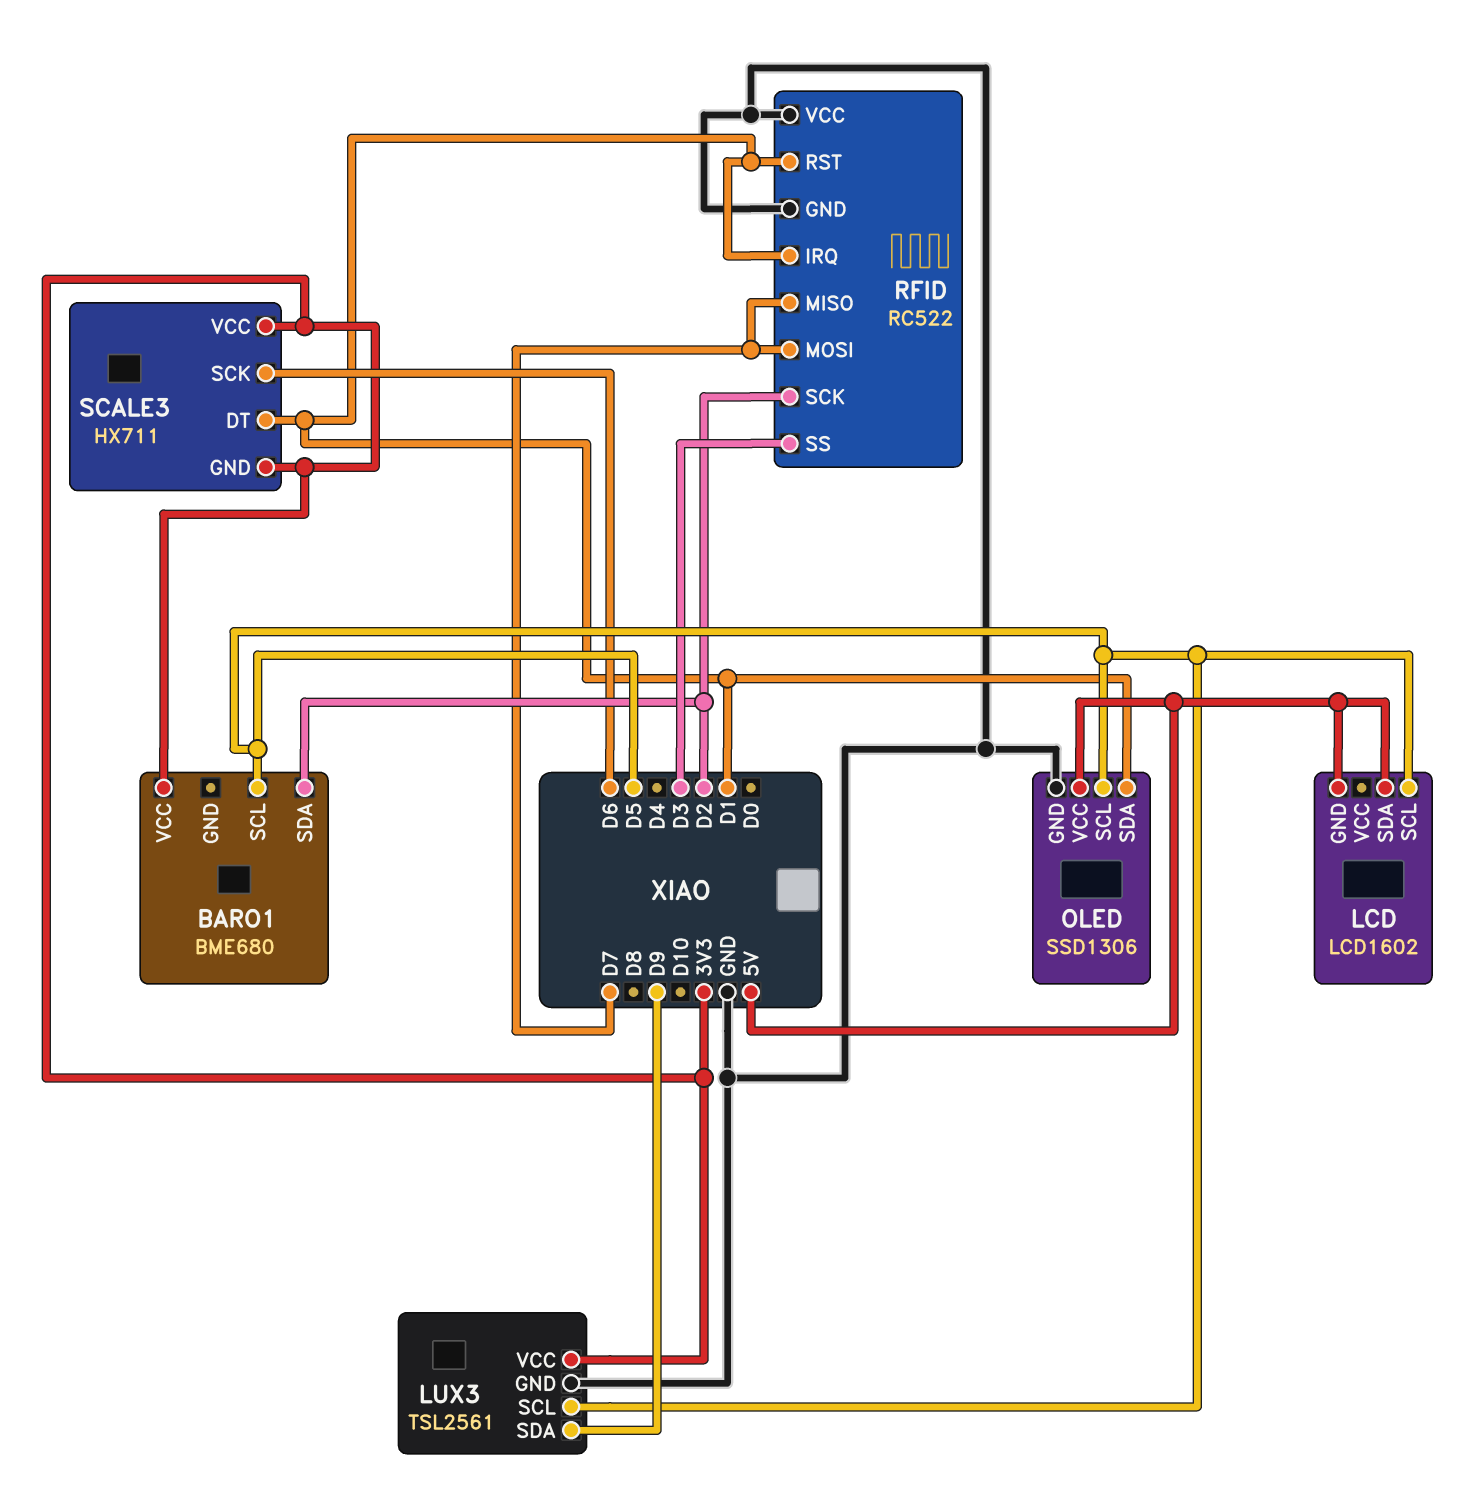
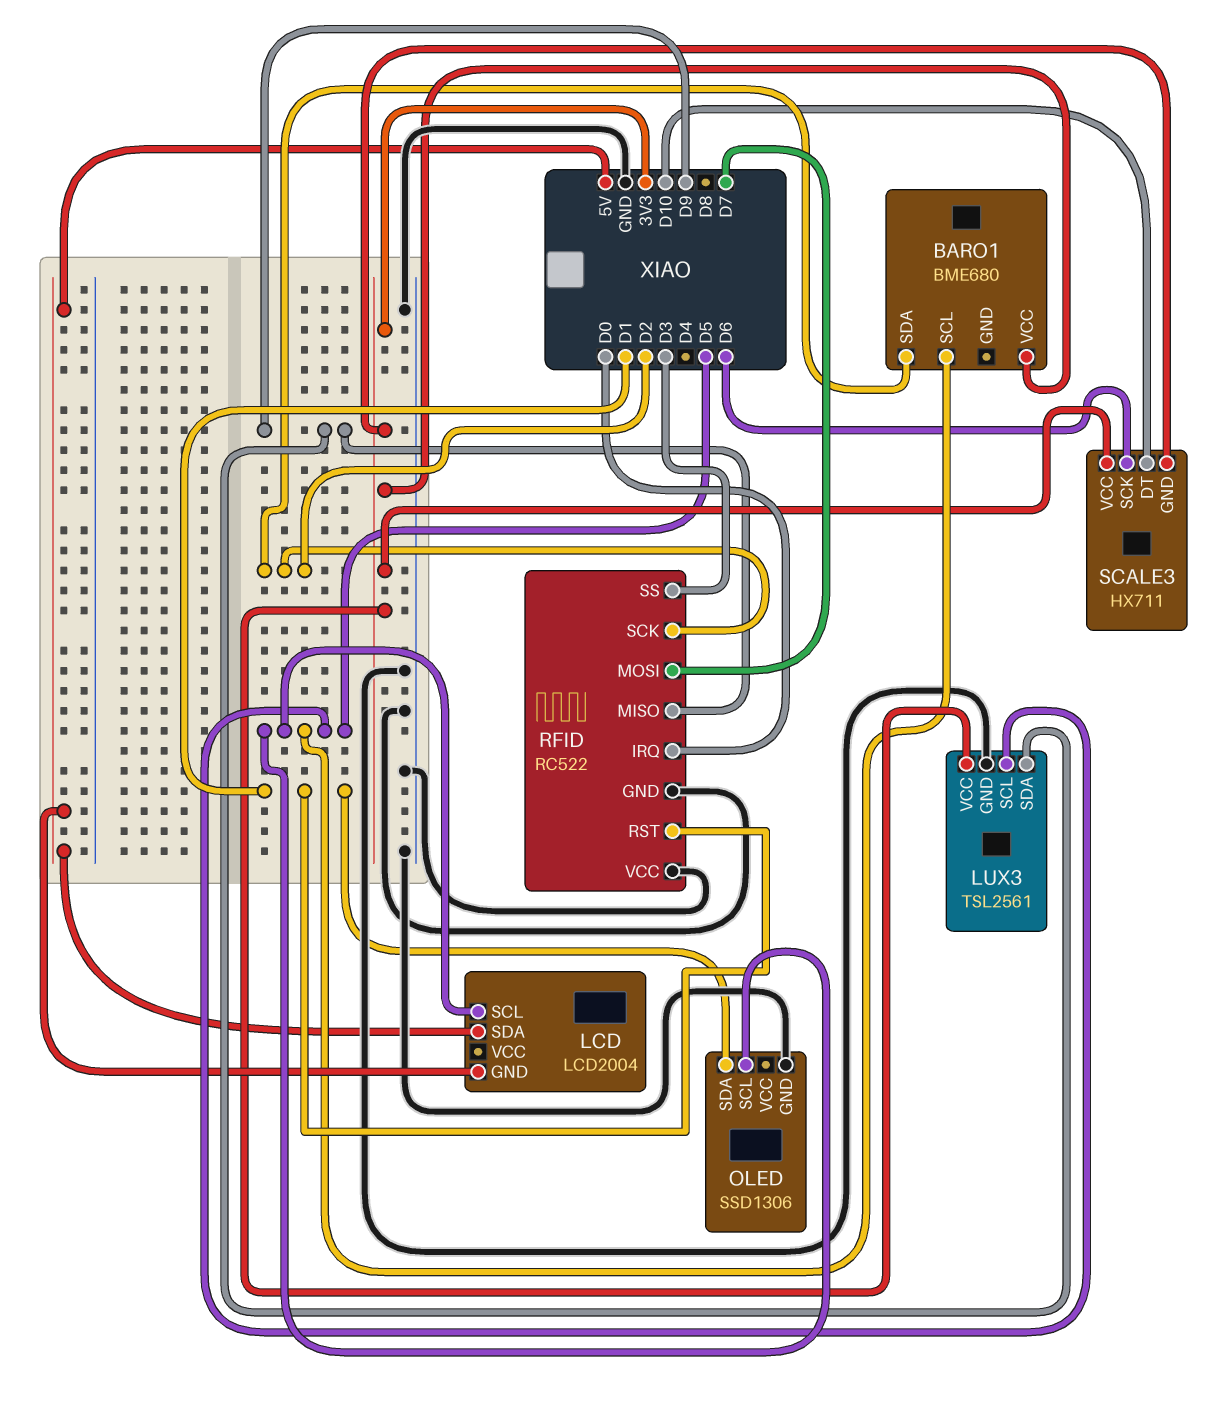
LCD: LCD1602 -> LCD2004
OLED pin VCC: 5V -> none
RFID pin IRQ: D1 -> D0
RFID pin MISO: D7 -> D9
SCALE3 pin DT: D1 -> D10

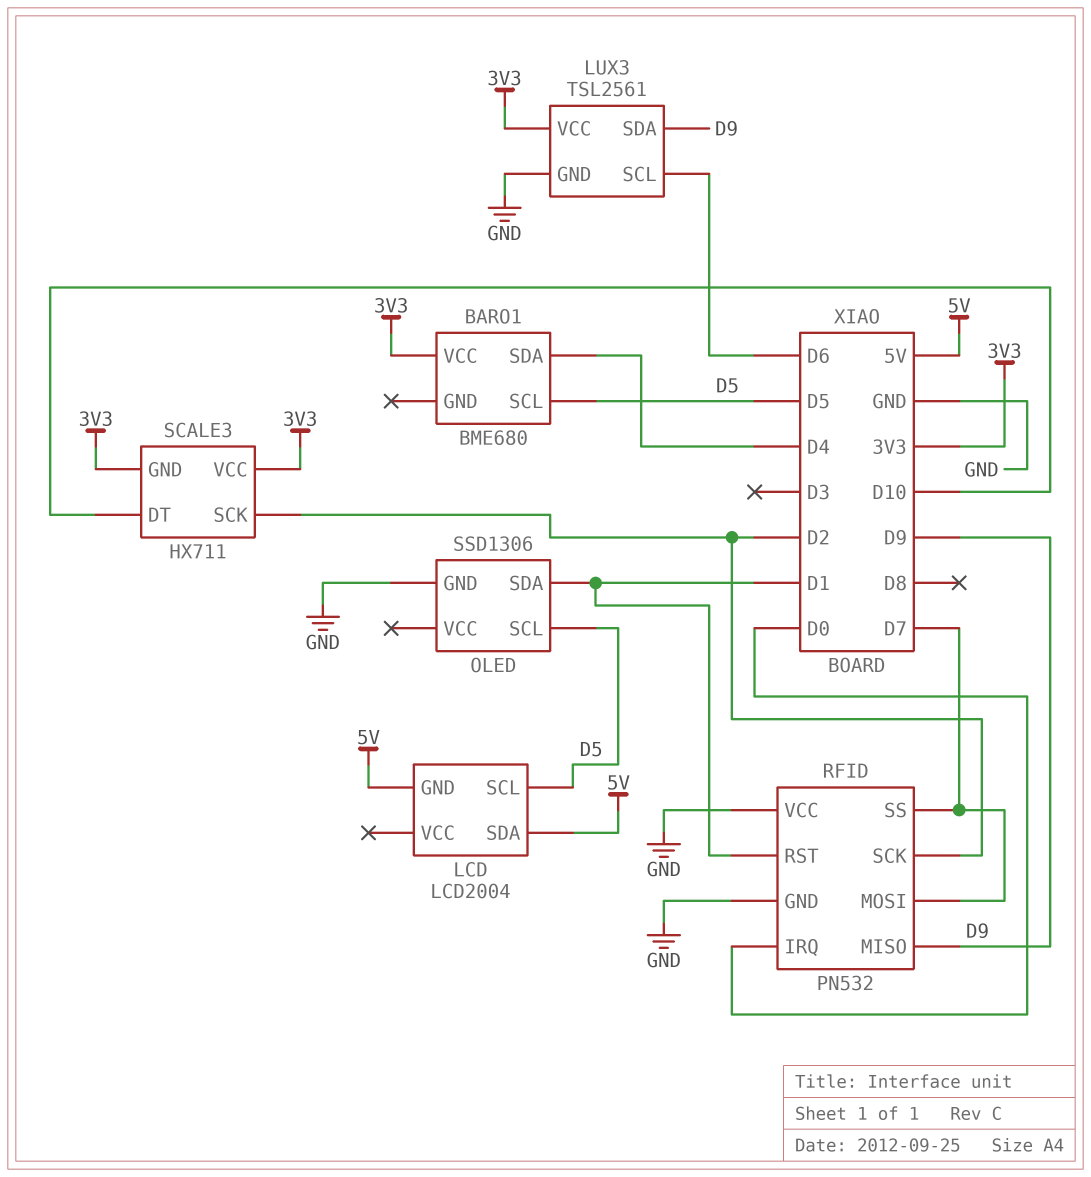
BARO1 pin SDA: D2 -> D4
LUX3 pin SCL: D5 -> D6
RFID: RC522 -> PN532
RFID pin SS: D3 -> D7
SCALE3 pin SCK: D6 -> D2

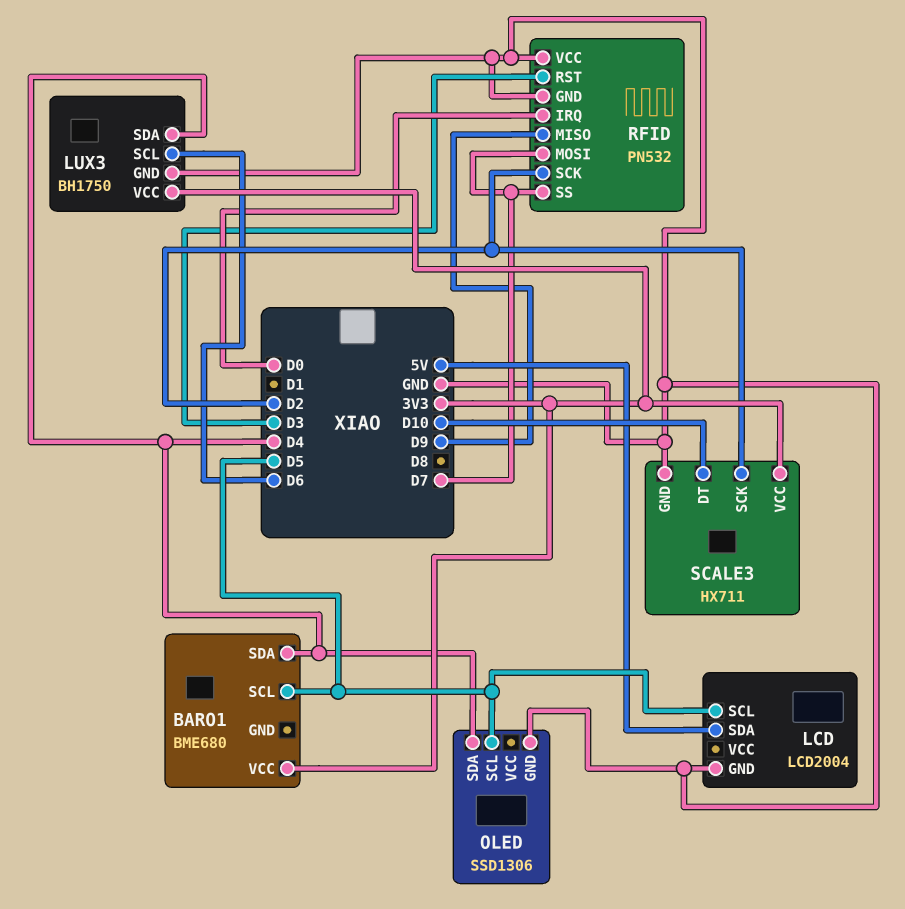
LCD pin GND: 5V -> GND
LUX3: TSL2561 -> BH1750
LUX3 pin SDA: D9 -> D4
OLED pin SDA: D1 -> D4
RFID pin RST: D1 -> D3
SCALE3 pin GND: 3V3 -> GND

